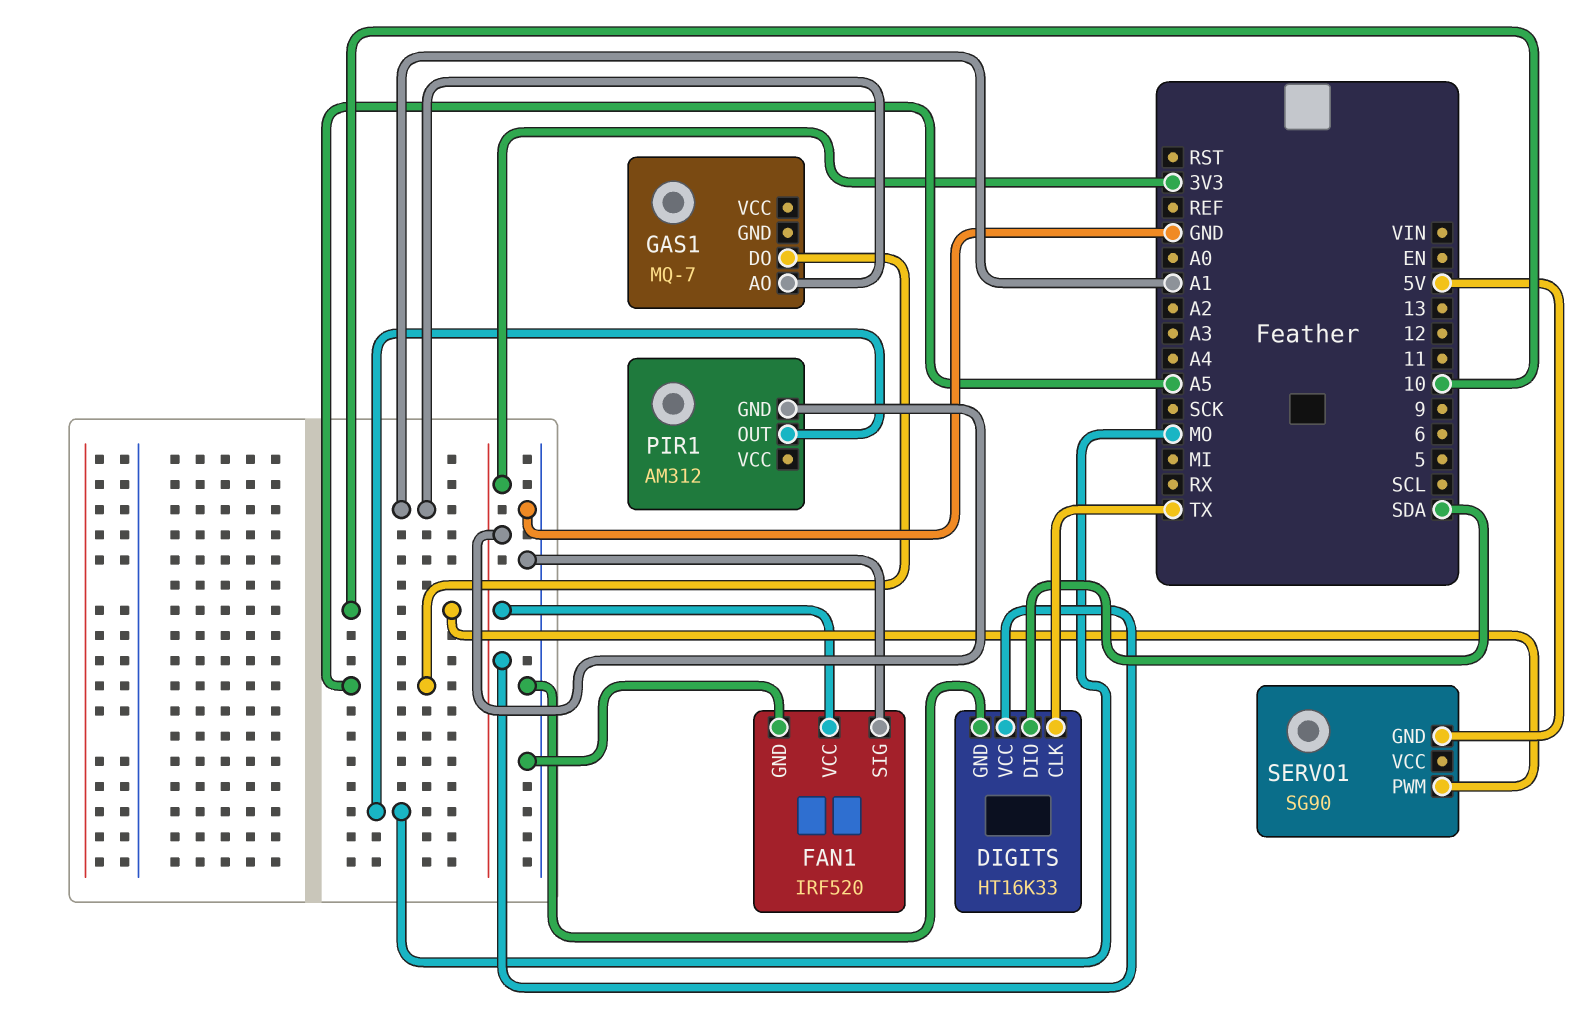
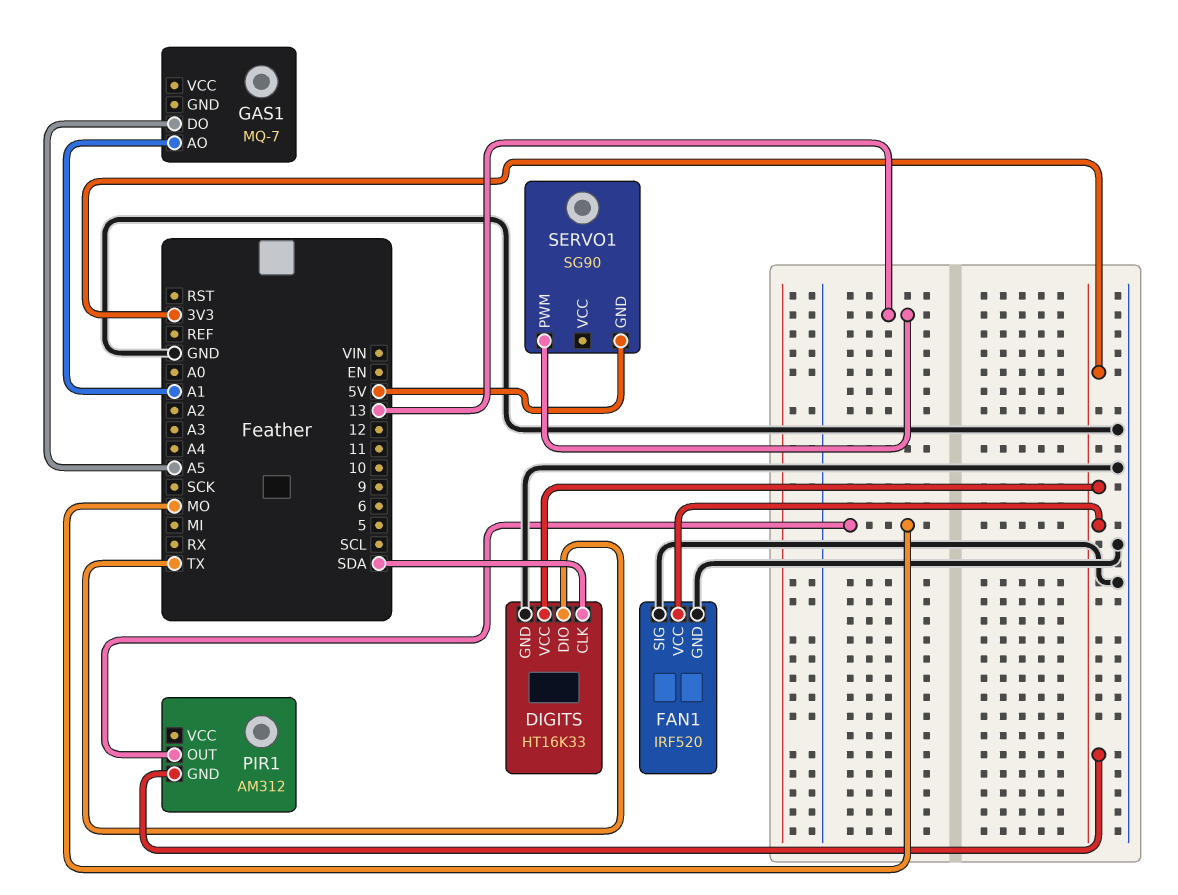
DIGITS pin CLK: TX -> SDA
DIGITS pin DIO: SDA -> TX
SERVO1 pin PWM: 10 -> 13

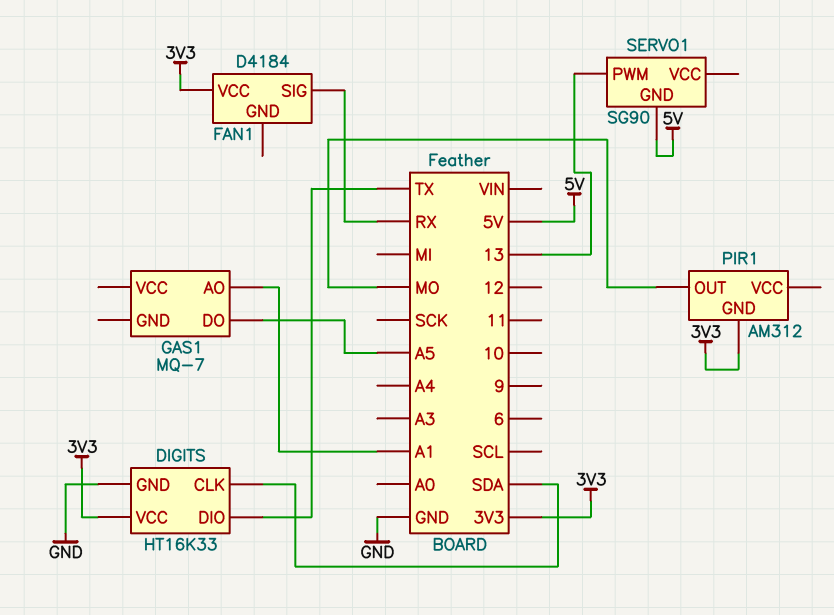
FAN1: IRF520 -> D4184
FAN1 pin GND: GND -> none
FAN1 pin SIG: GND -> RX

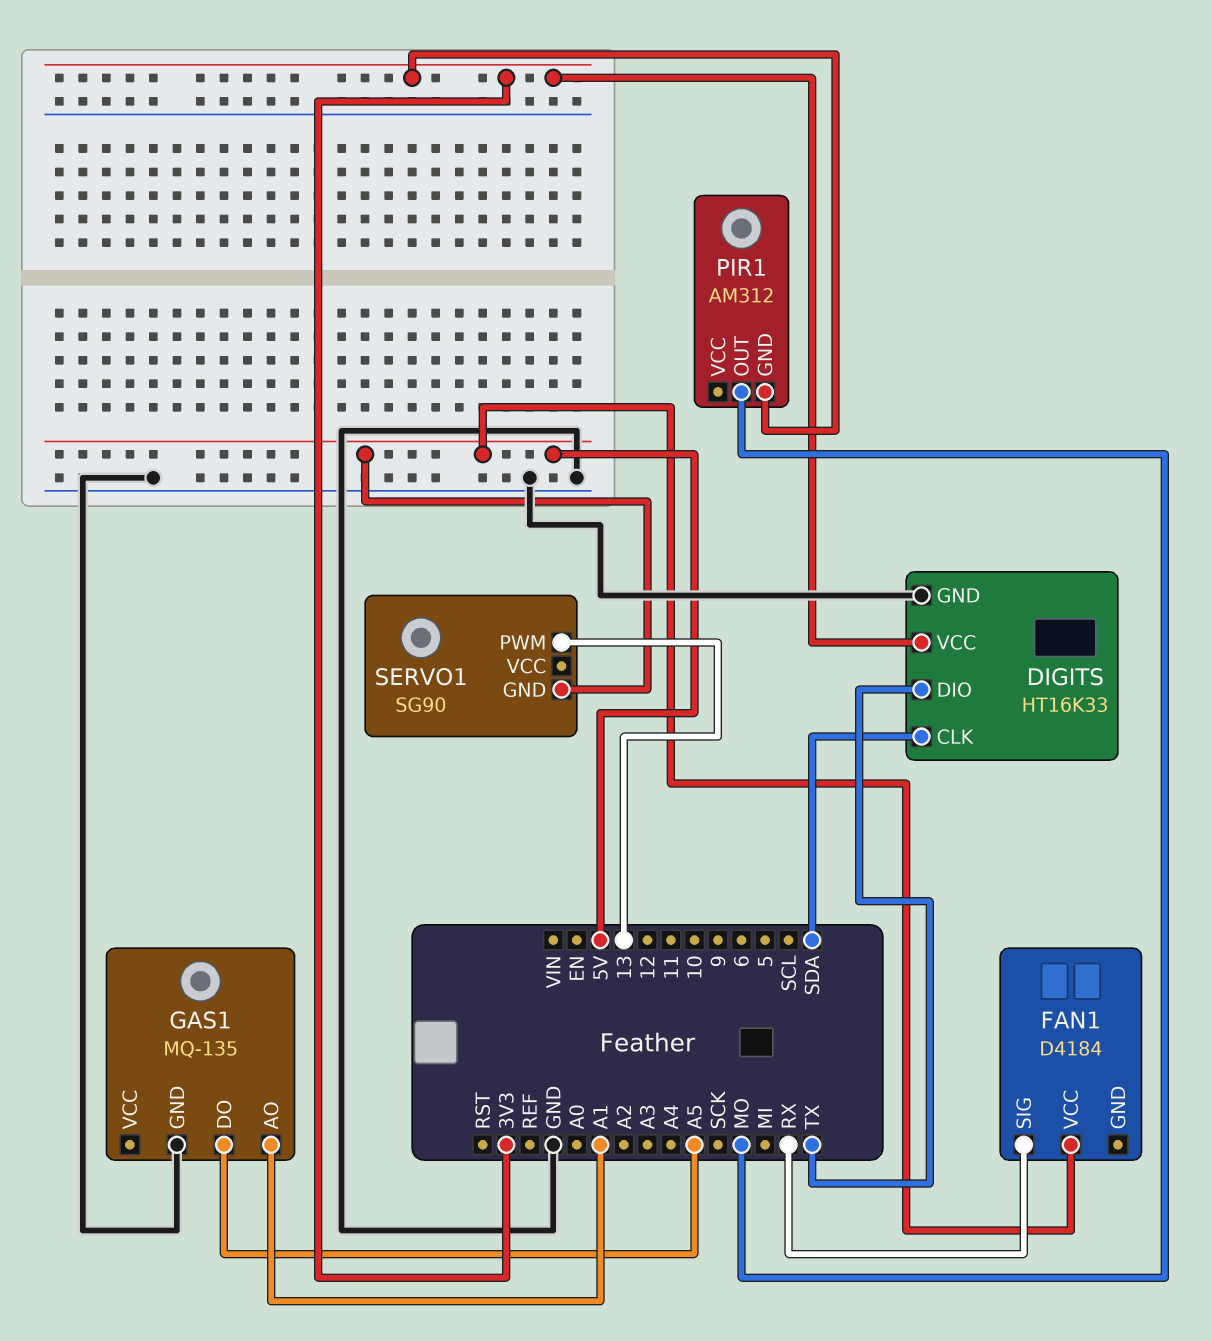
FAN1 pin VCC: 3V3 -> 5V
GAS1: MQ-7 -> MQ-135
GAS1 pin GND: none -> GND

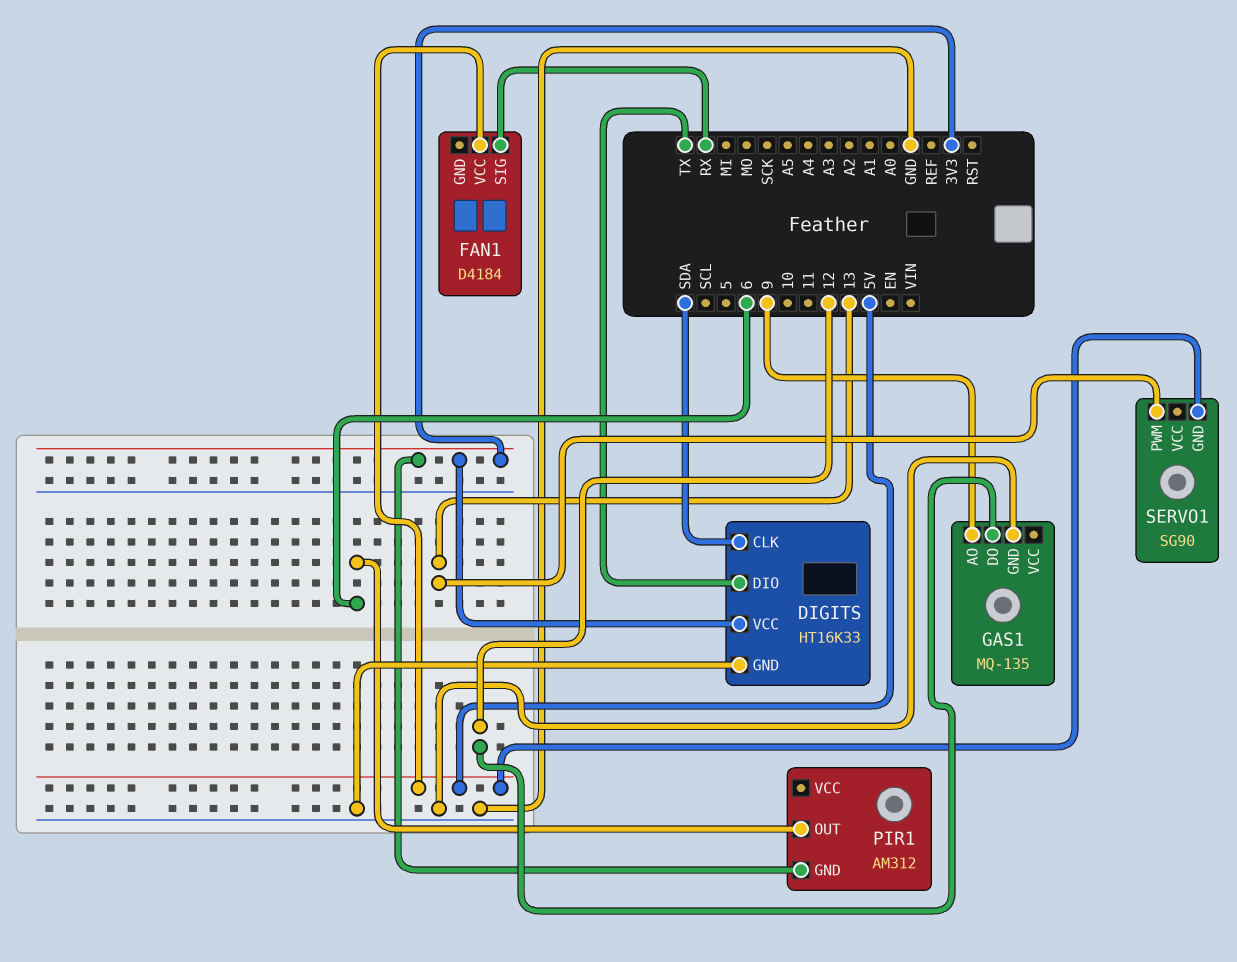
GAS1 pin AO: A1 -> 9
GAS1 pin DO: A5 -> 12
PIR1 pin OUT: MO -> 6

